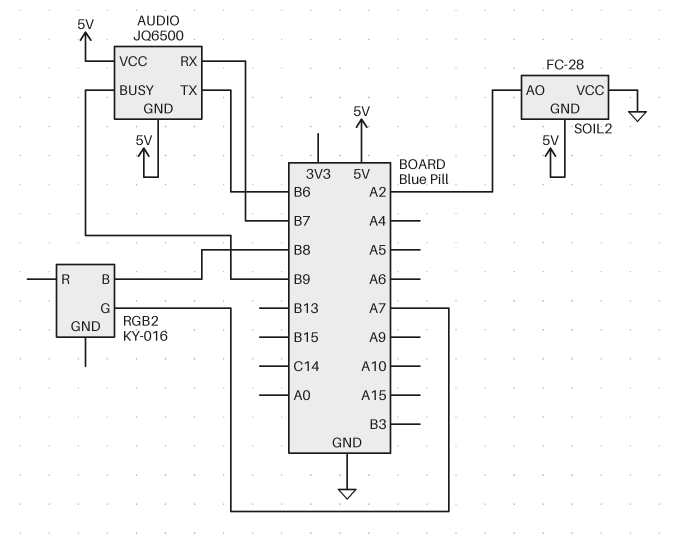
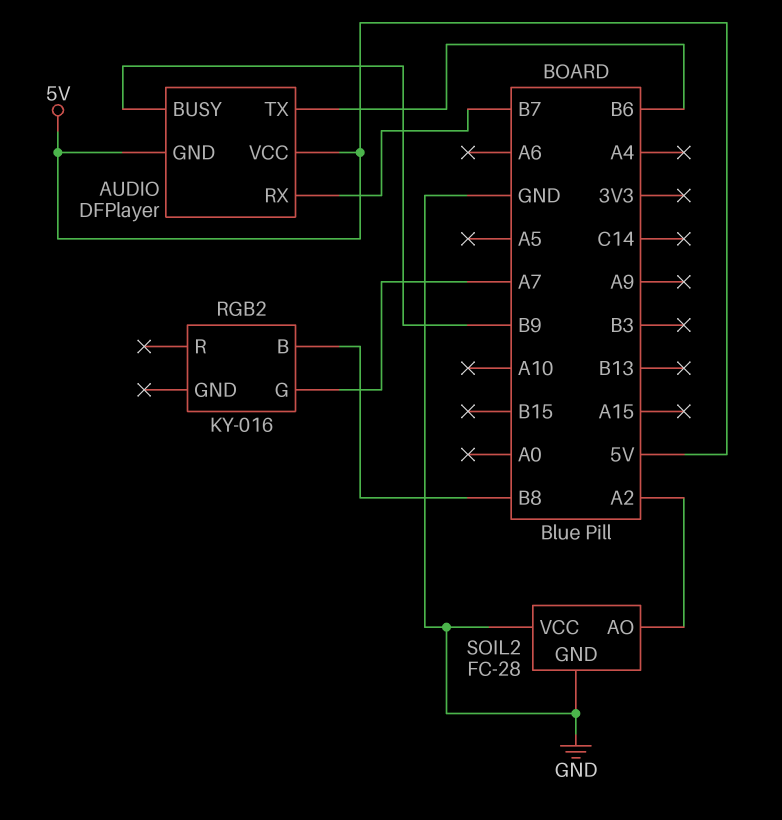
AUDIO: JQ6500 -> DFPlayer
SOIL2 pin GND: 5V -> GND

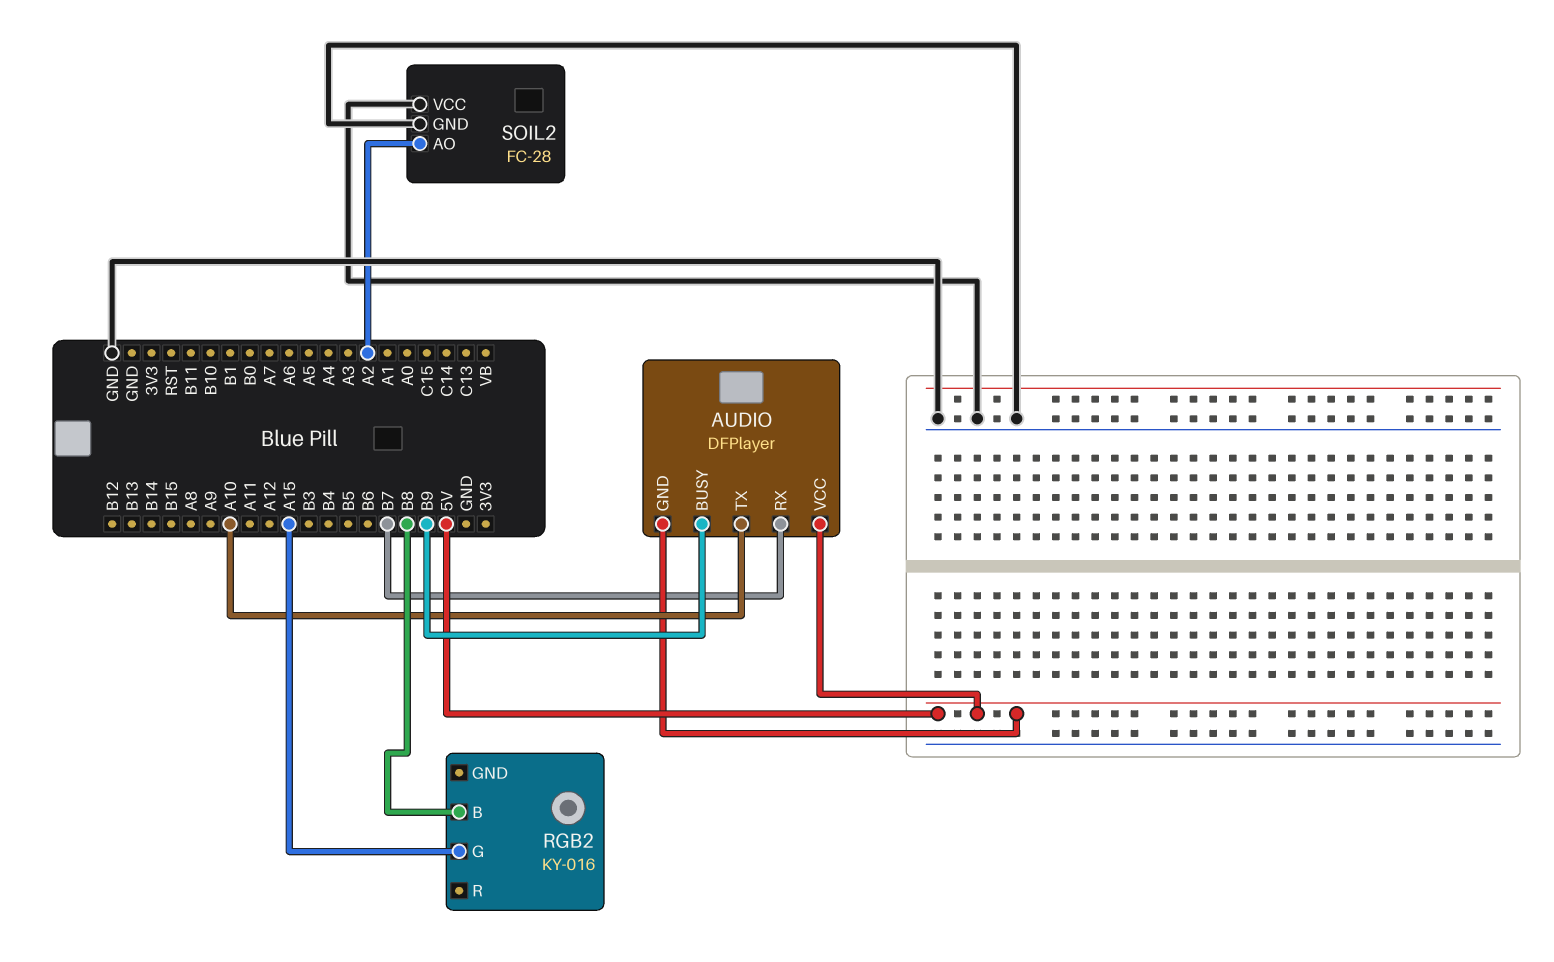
AUDIO pin TX: B6 -> A10
RGB2 pin G: A7 -> A15

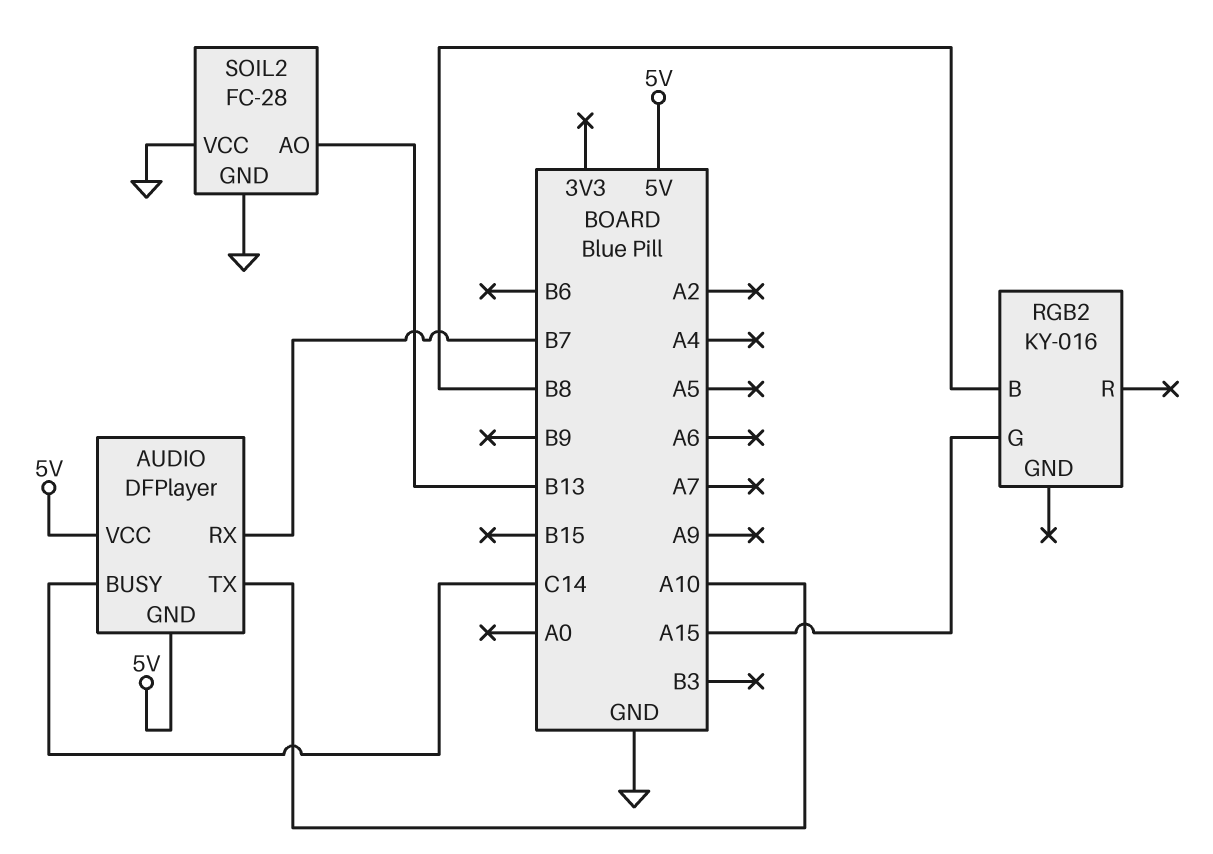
AUDIO pin BUSY: B9 -> C14
SOIL2 pin AO: A2 -> B13

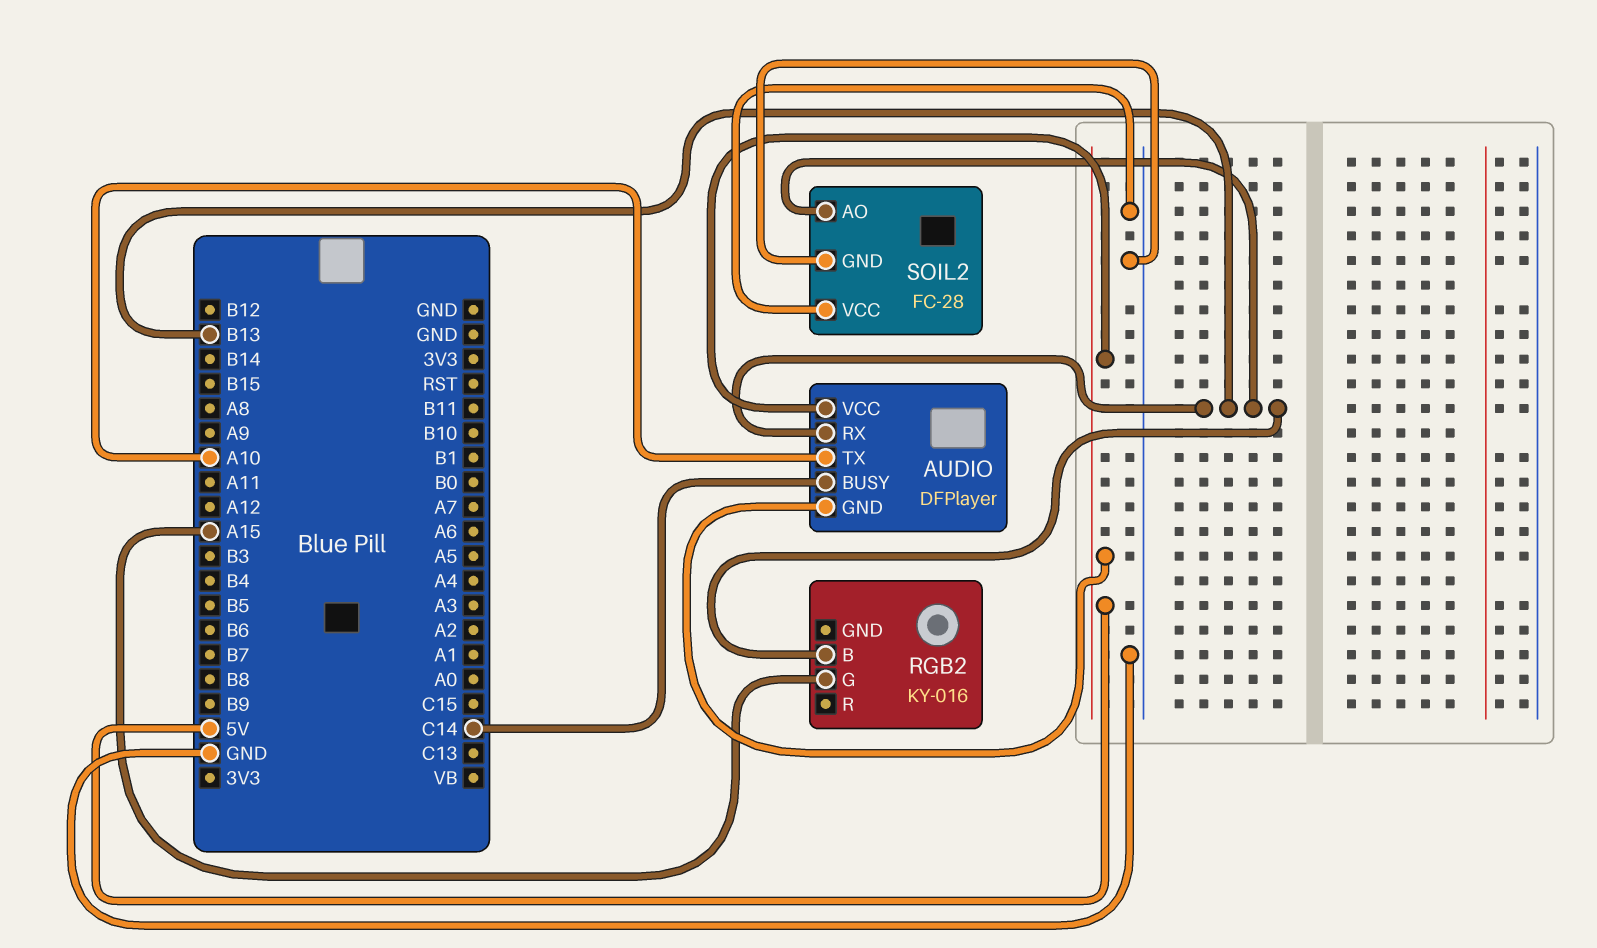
AUDIO pin RX: B7 -> B13
RGB2 pin B: B8 -> B13

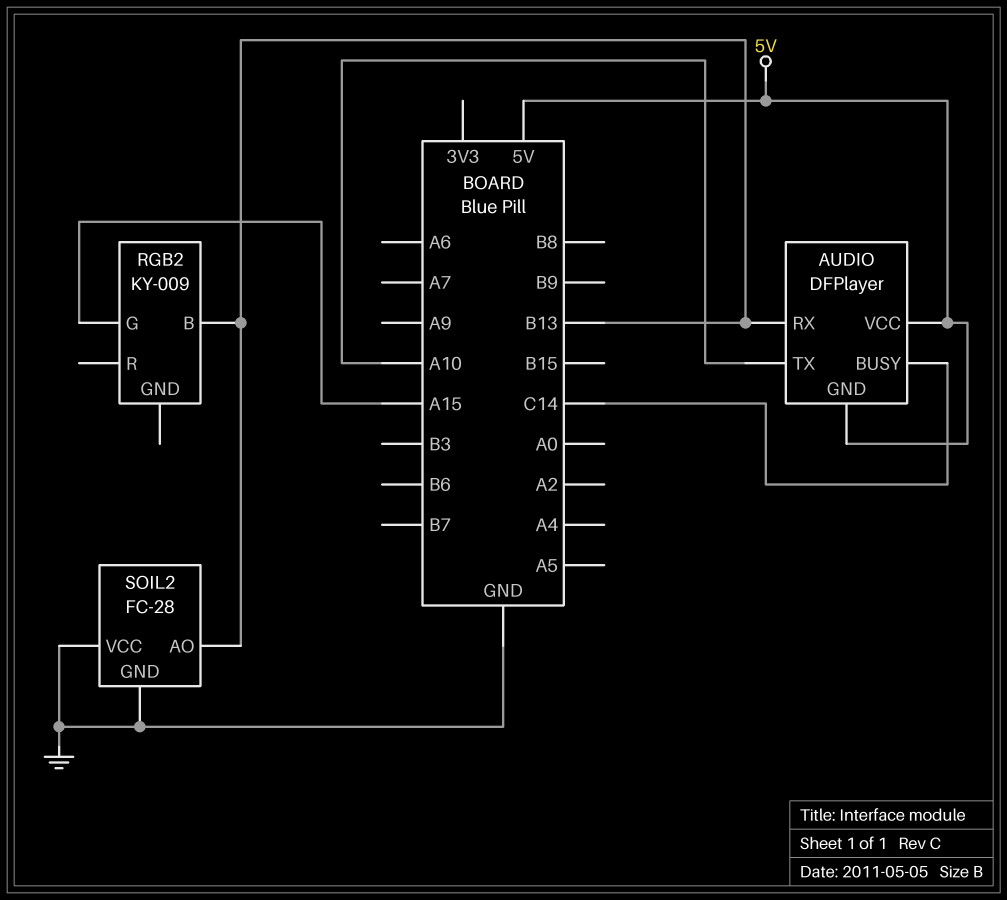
RGB2: KY-016 -> KY-009

